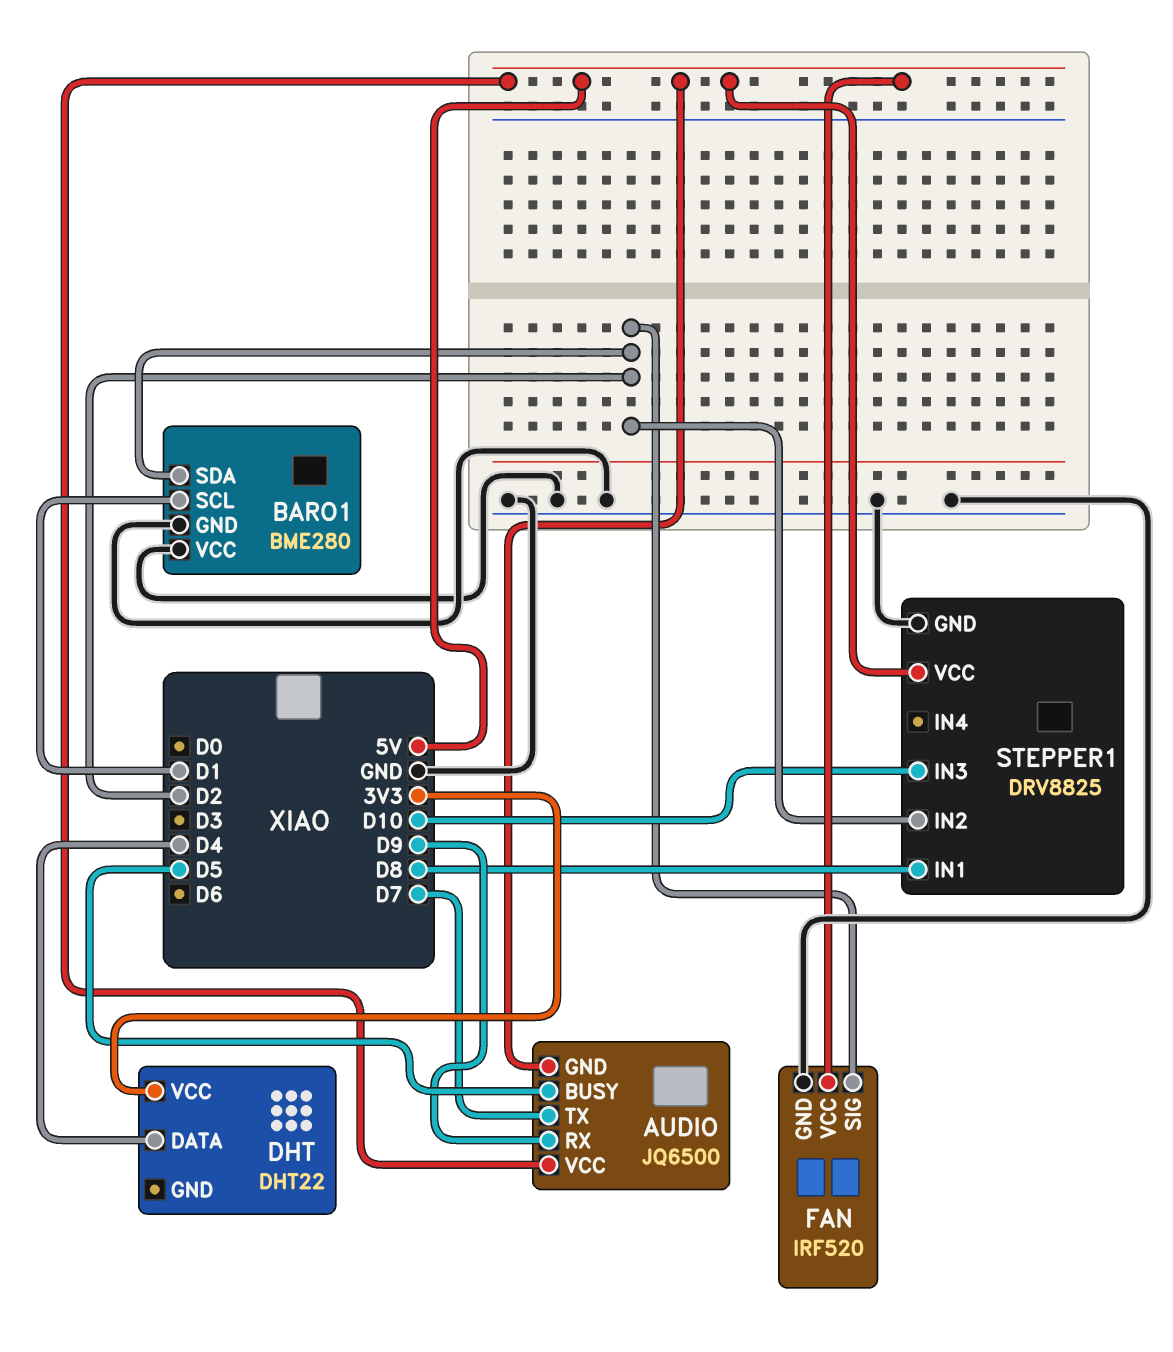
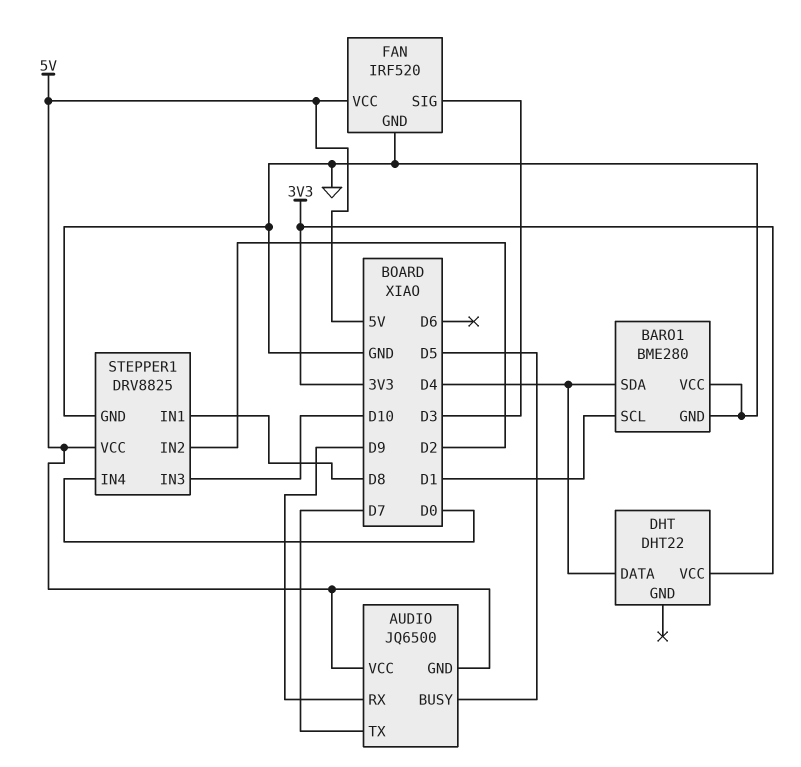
BARO1 pin SDA: D2 -> D4
FAN pin SIG: D2 -> D3
STEPPER1 pin IN4: none -> D0

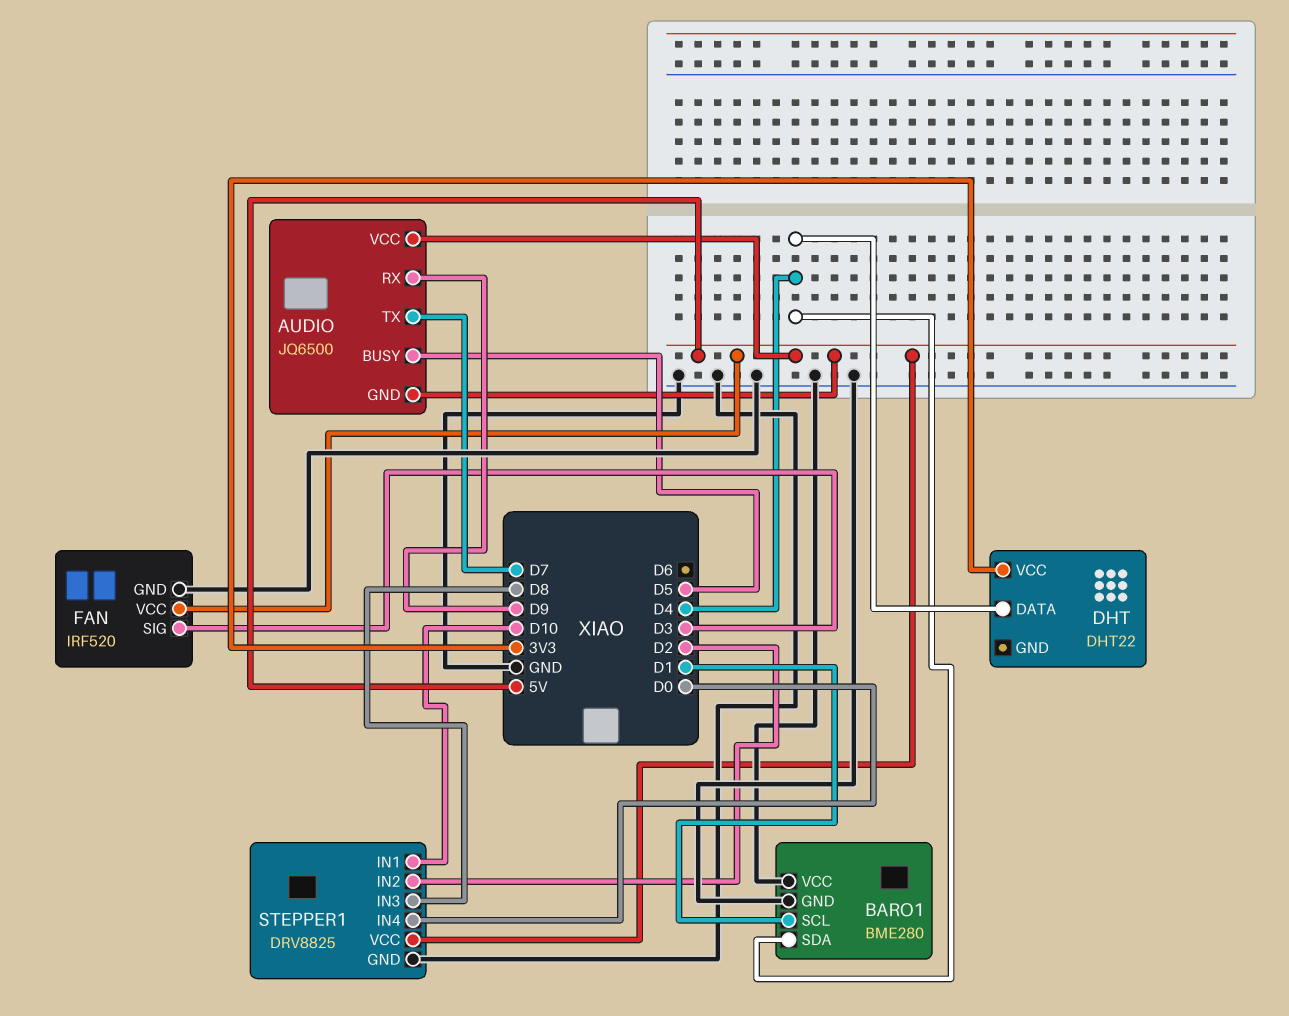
STEPPER1 pin IN1: D8 -> D10
STEPPER1 pin IN3: D10 -> D8

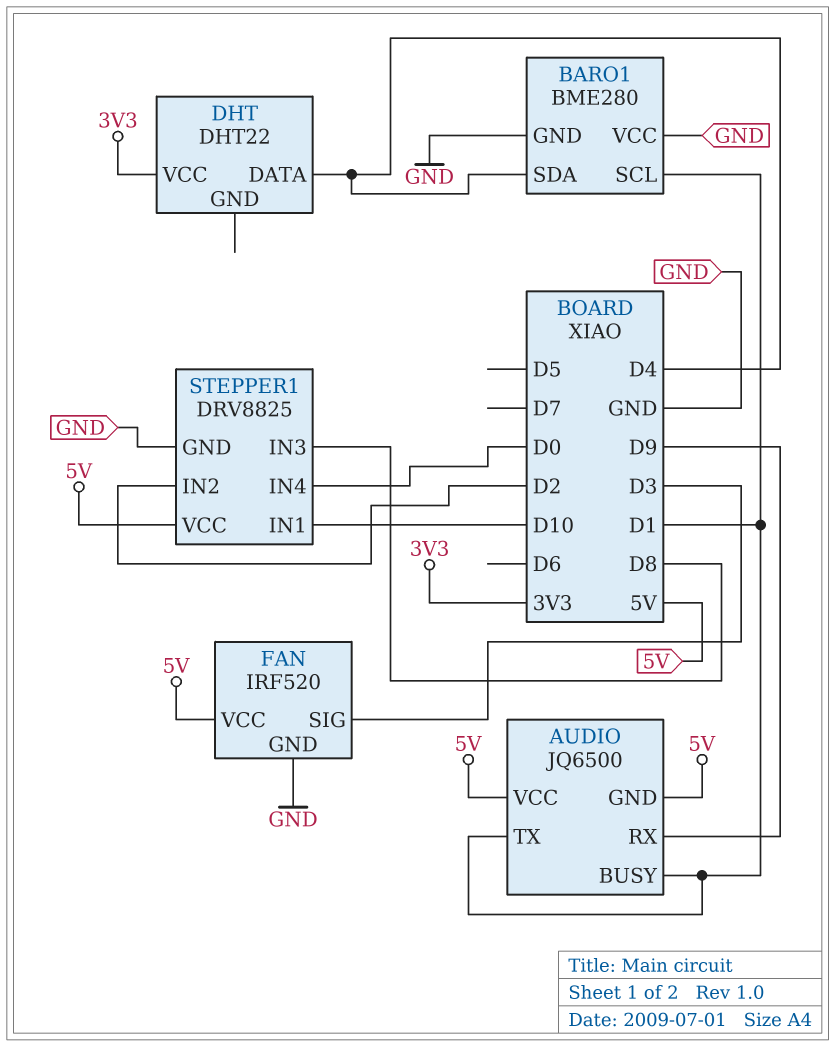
AUDIO pin BUSY: D5 -> D1
AUDIO pin TX: D7 -> D1

